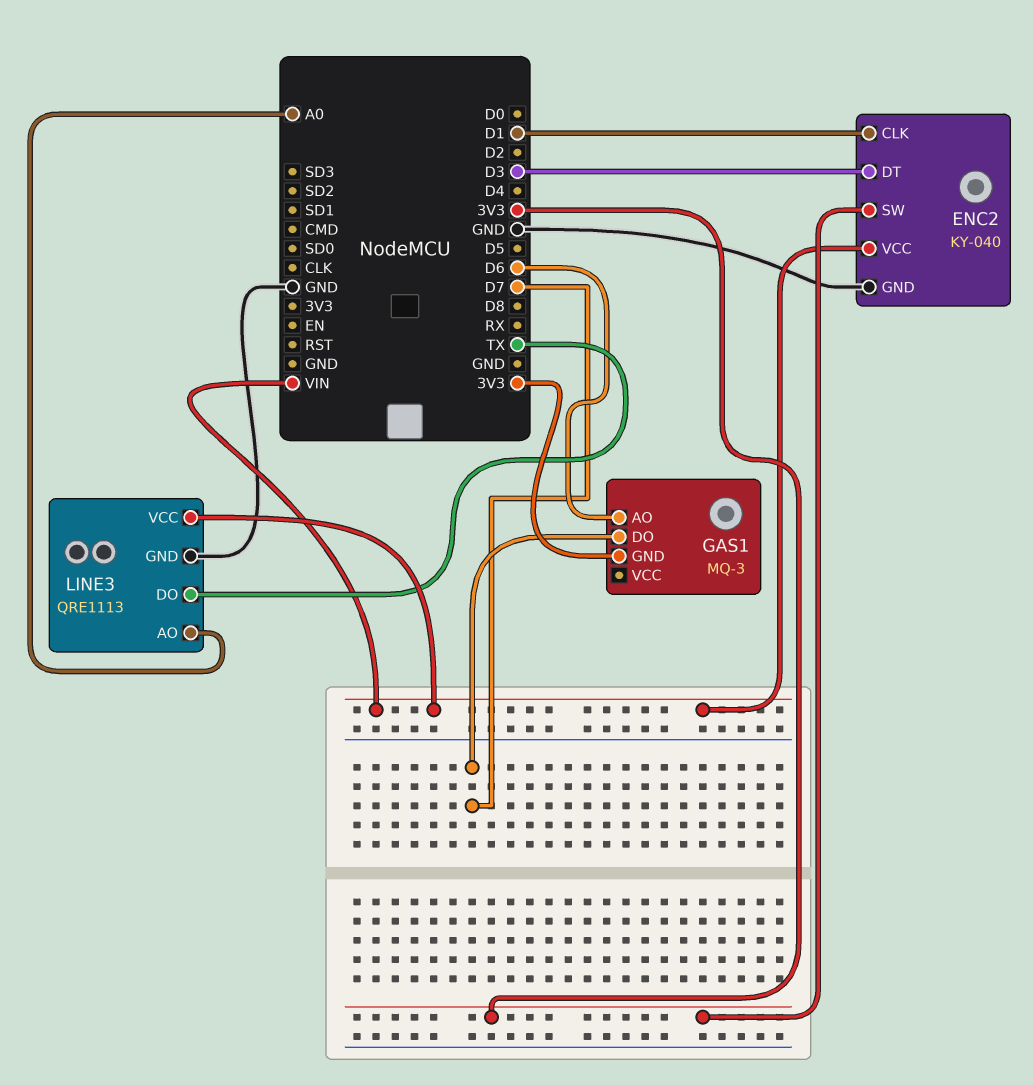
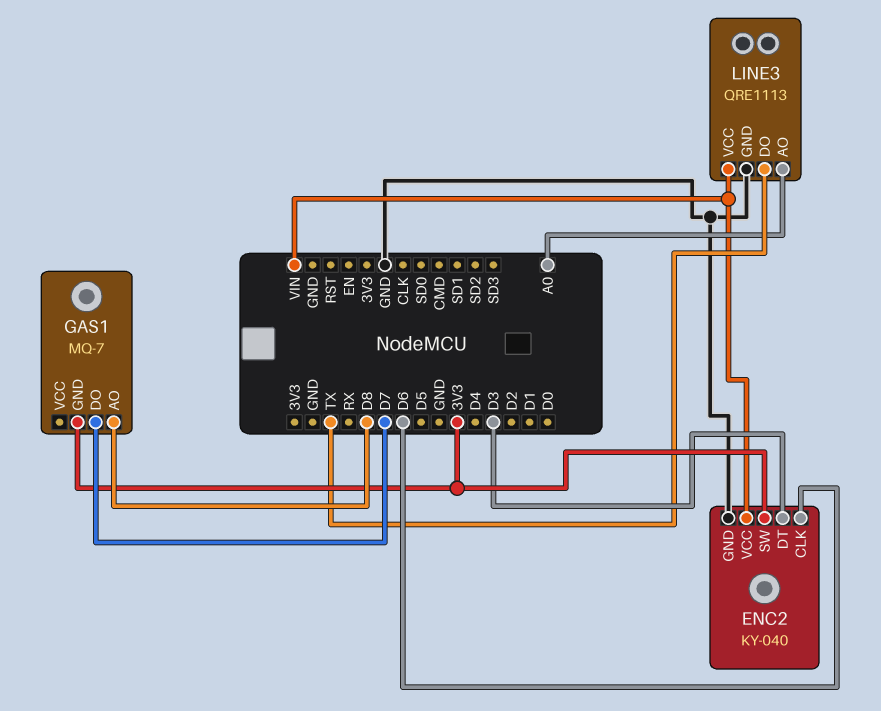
ENC2 pin CLK: D1 -> D6
GAS1: MQ-3 -> MQ-7
GAS1 pin AO: D6 -> D8

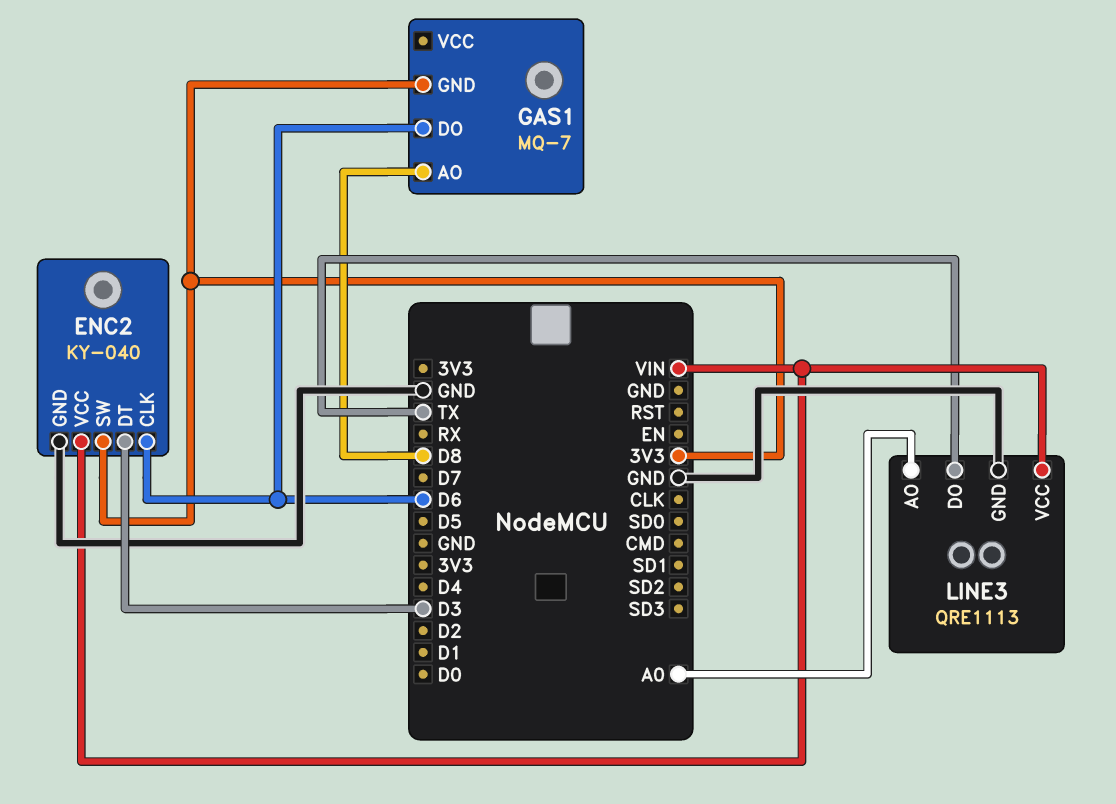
GAS1 pin DO: D7 -> D6

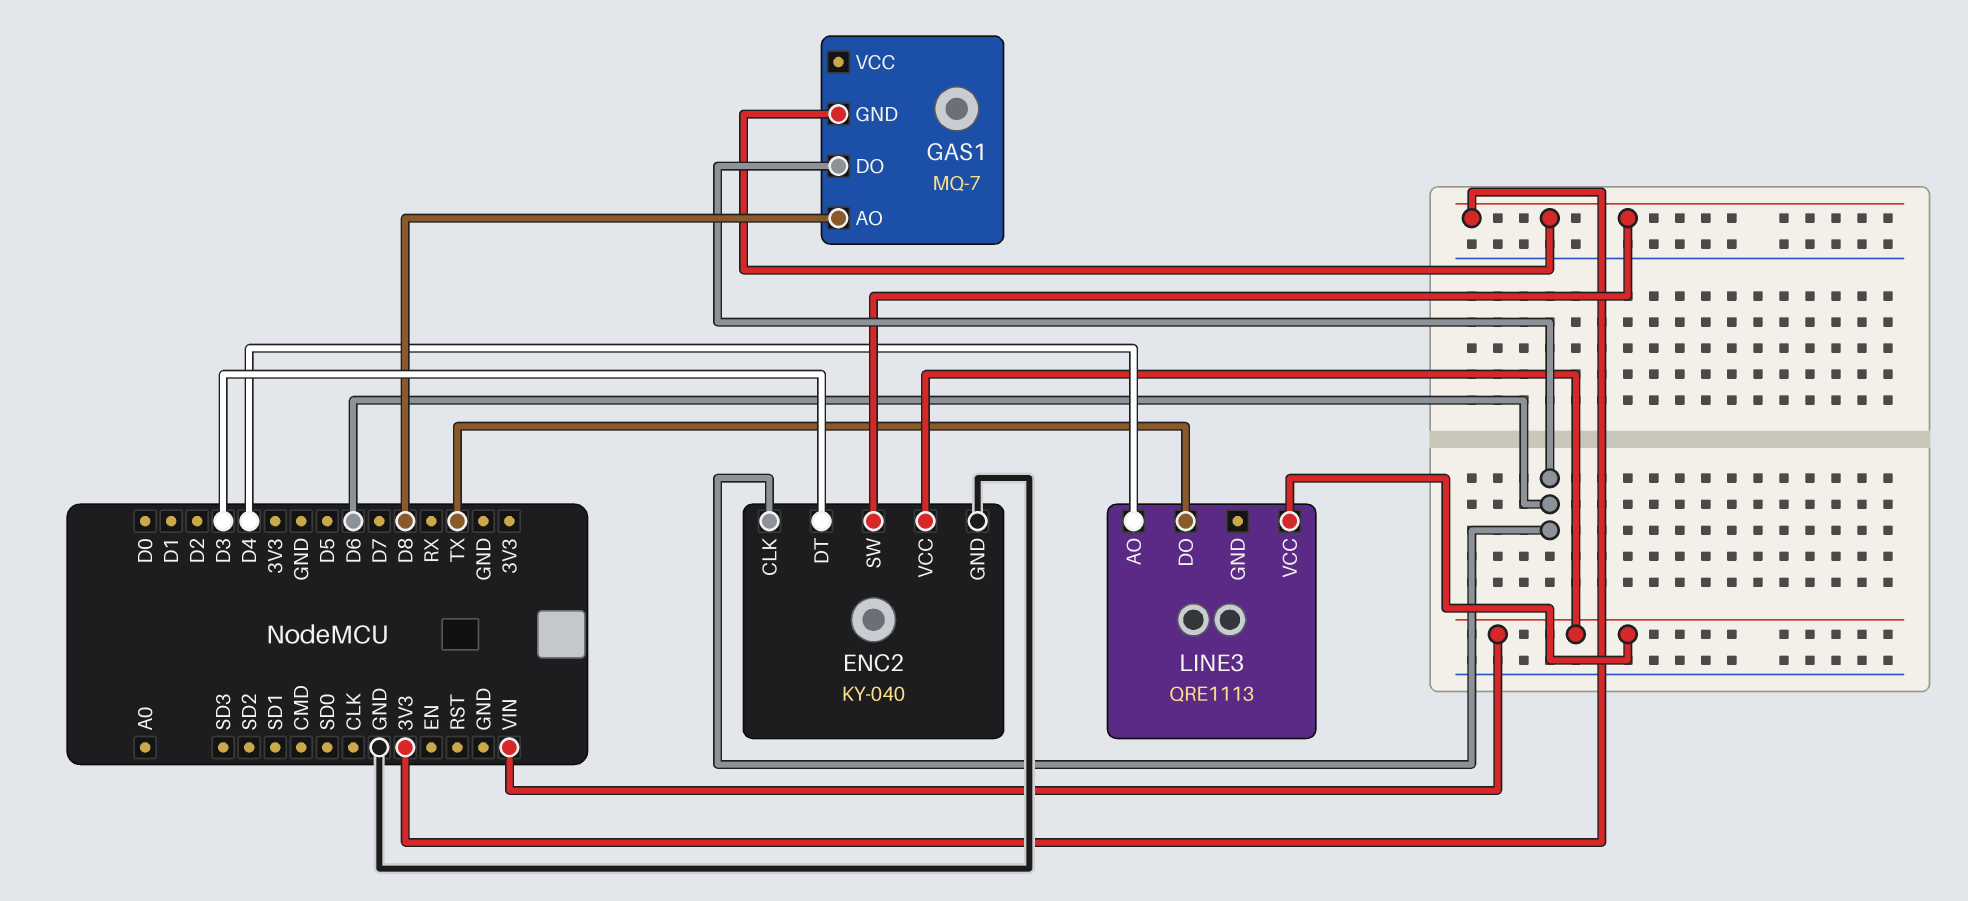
LINE3 pin AO: A0 -> D4
LINE3 pin GND: GND -> none

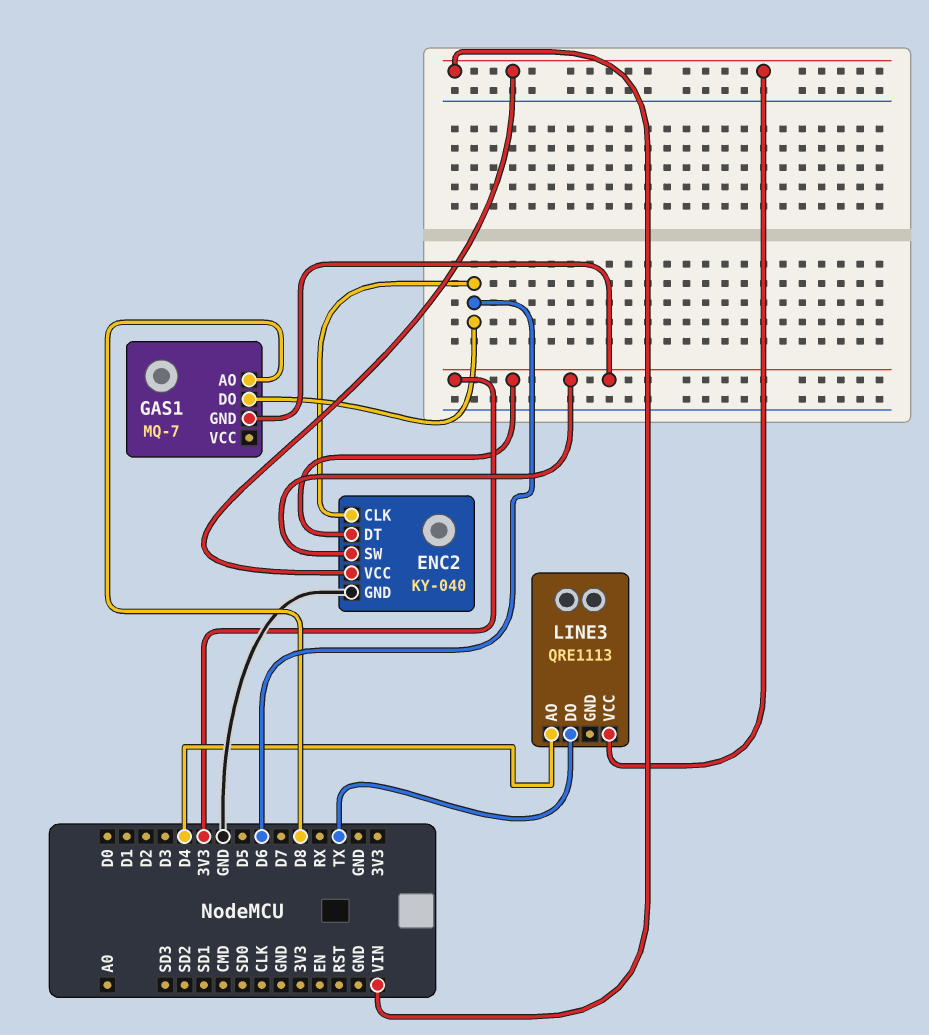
ENC2 pin DT: D3 -> 3V3

